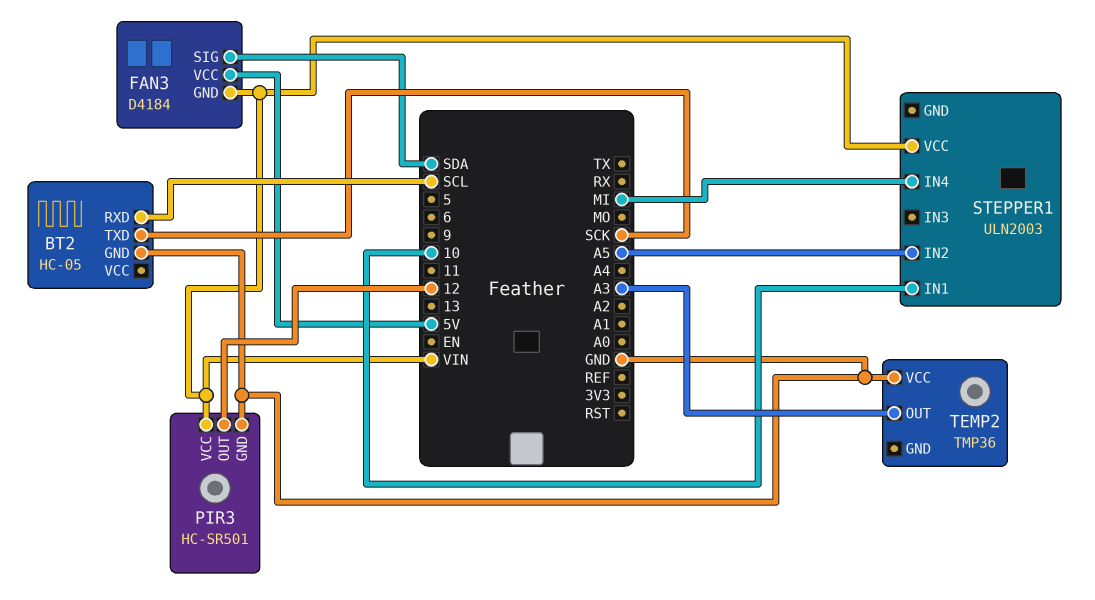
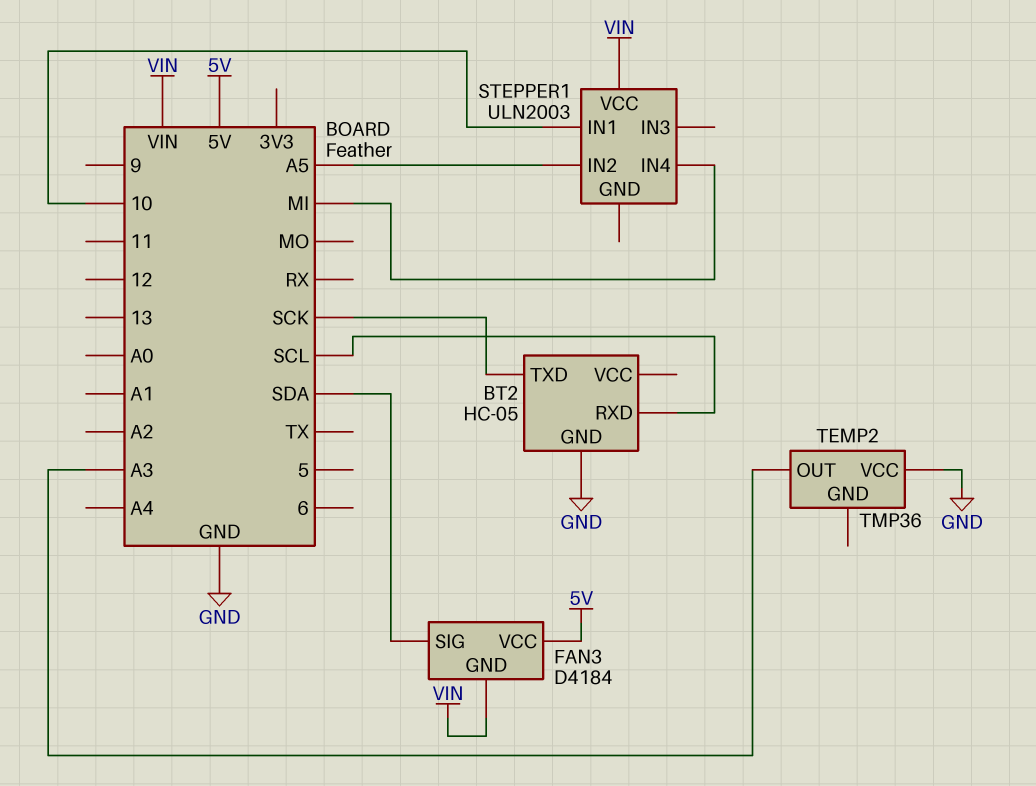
PIR3: HC-SR501 -> none
PIR3 pin GND: GND -> none
PIR3 pin OUT: 12 -> none
PIR3 pin VCC: VIN -> none

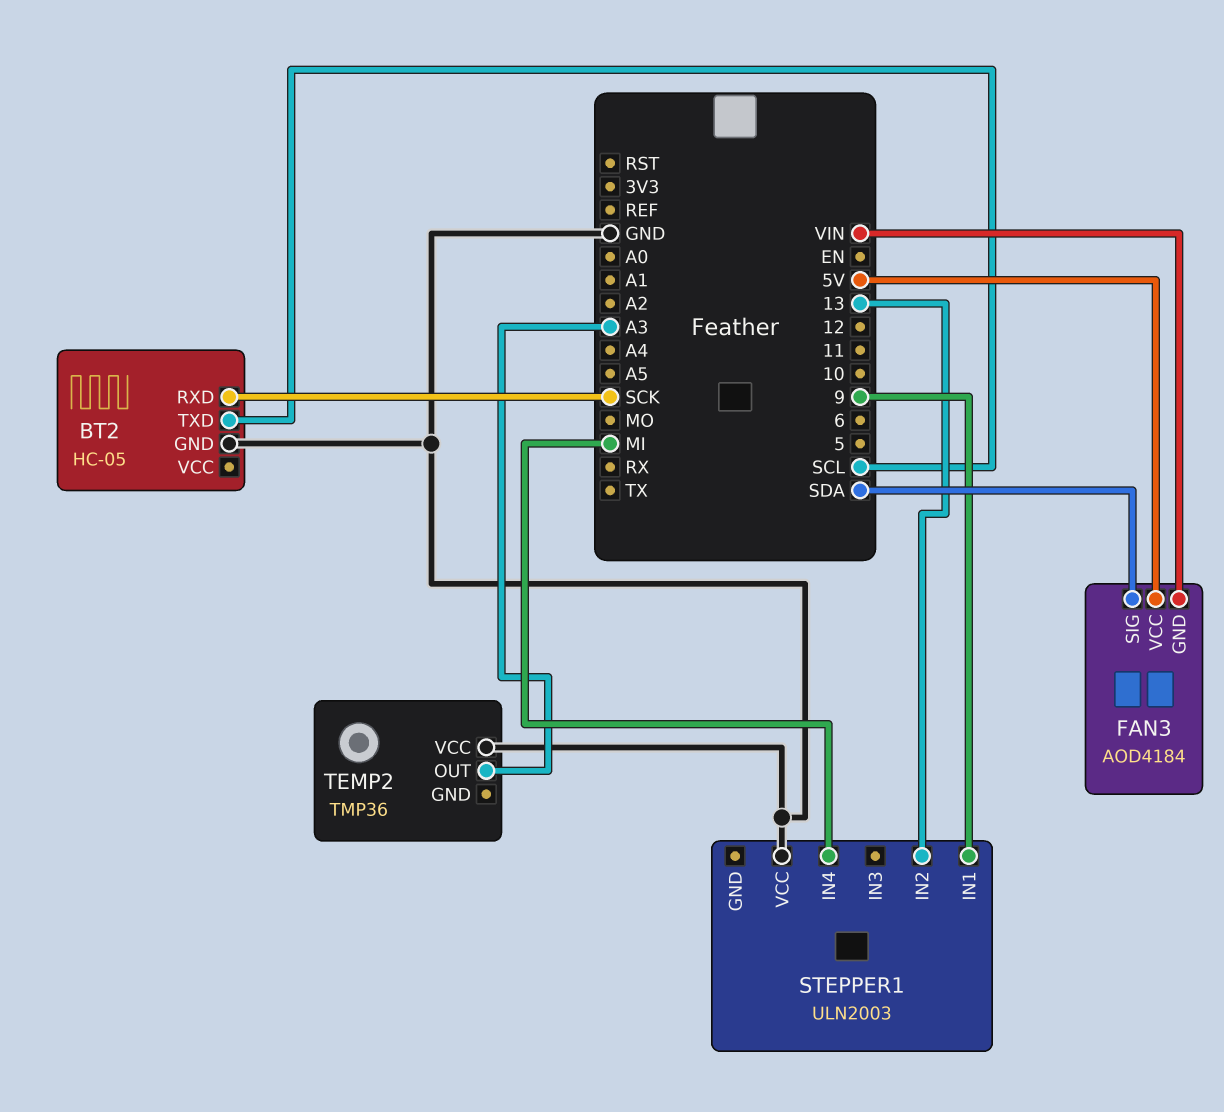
BT2 pin RXD: SCL -> SCK
BT2 pin TXD: SCK -> SCL
FAN3: D4184 -> AOD4184
STEPPER1 pin IN1: 10 -> 9
STEPPER1 pin IN2: A5 -> 13
STEPPER1 pin VCC: VIN -> GND

